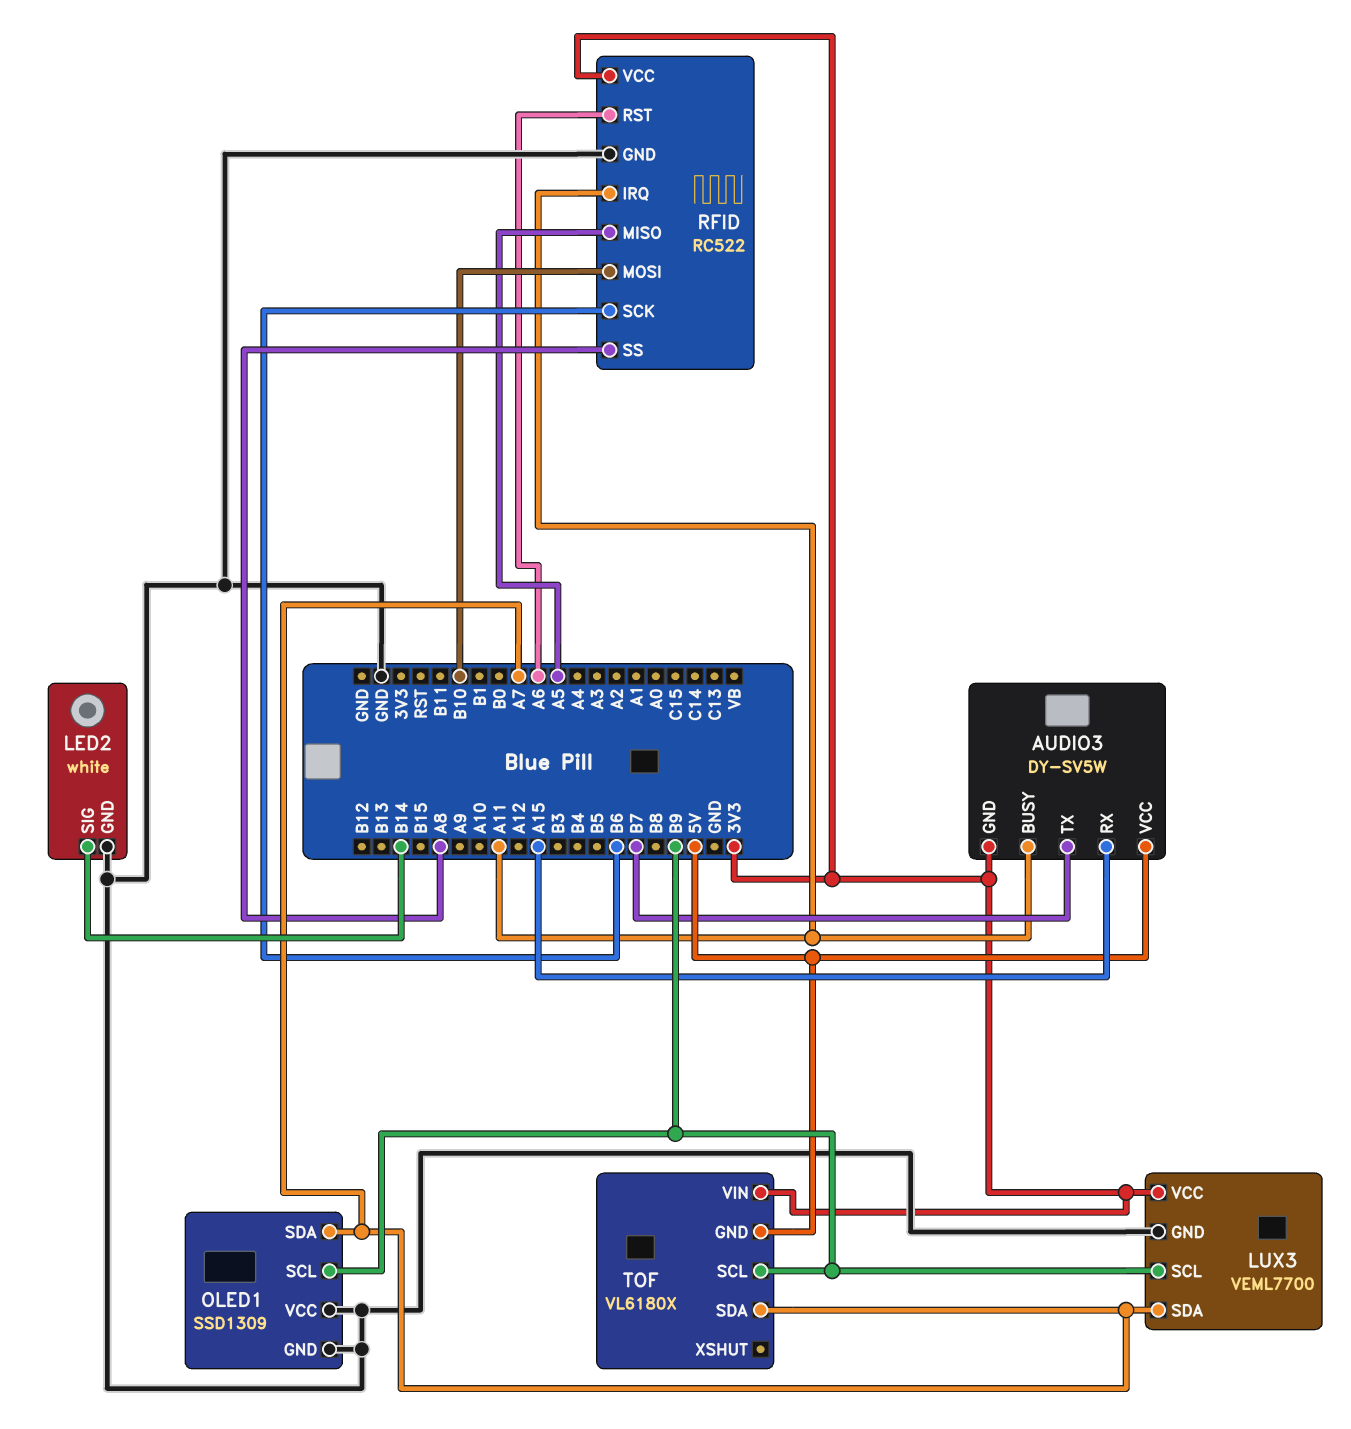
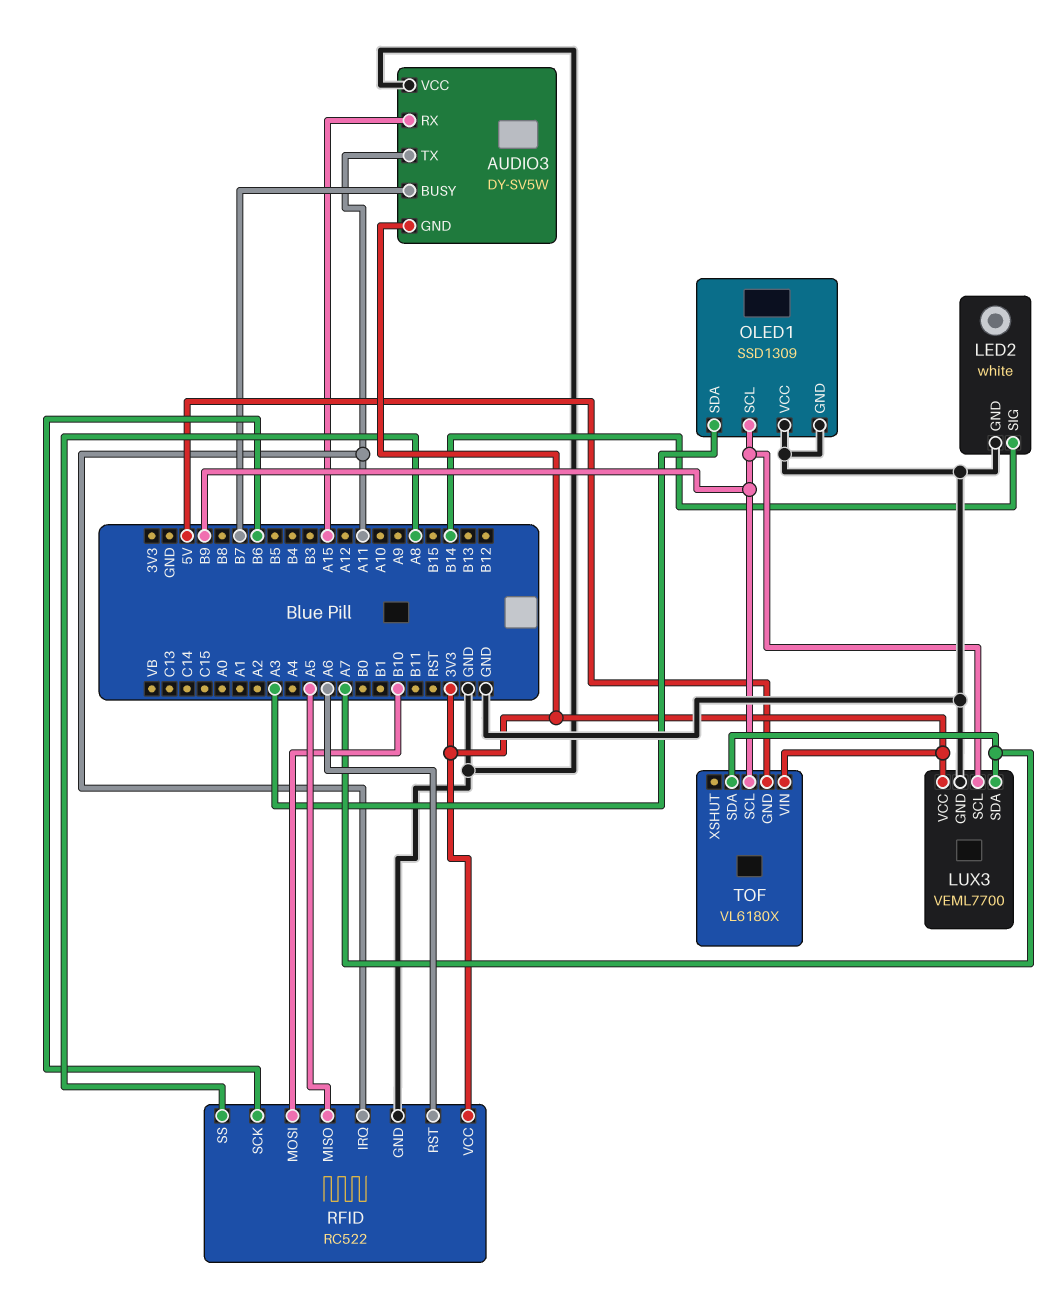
AUDIO3 pin BUSY: A11 -> B7
AUDIO3 pin TX: B7 -> A11
AUDIO3 pin VCC: 5V -> GND
OLED1 pin SDA: A7 -> A3

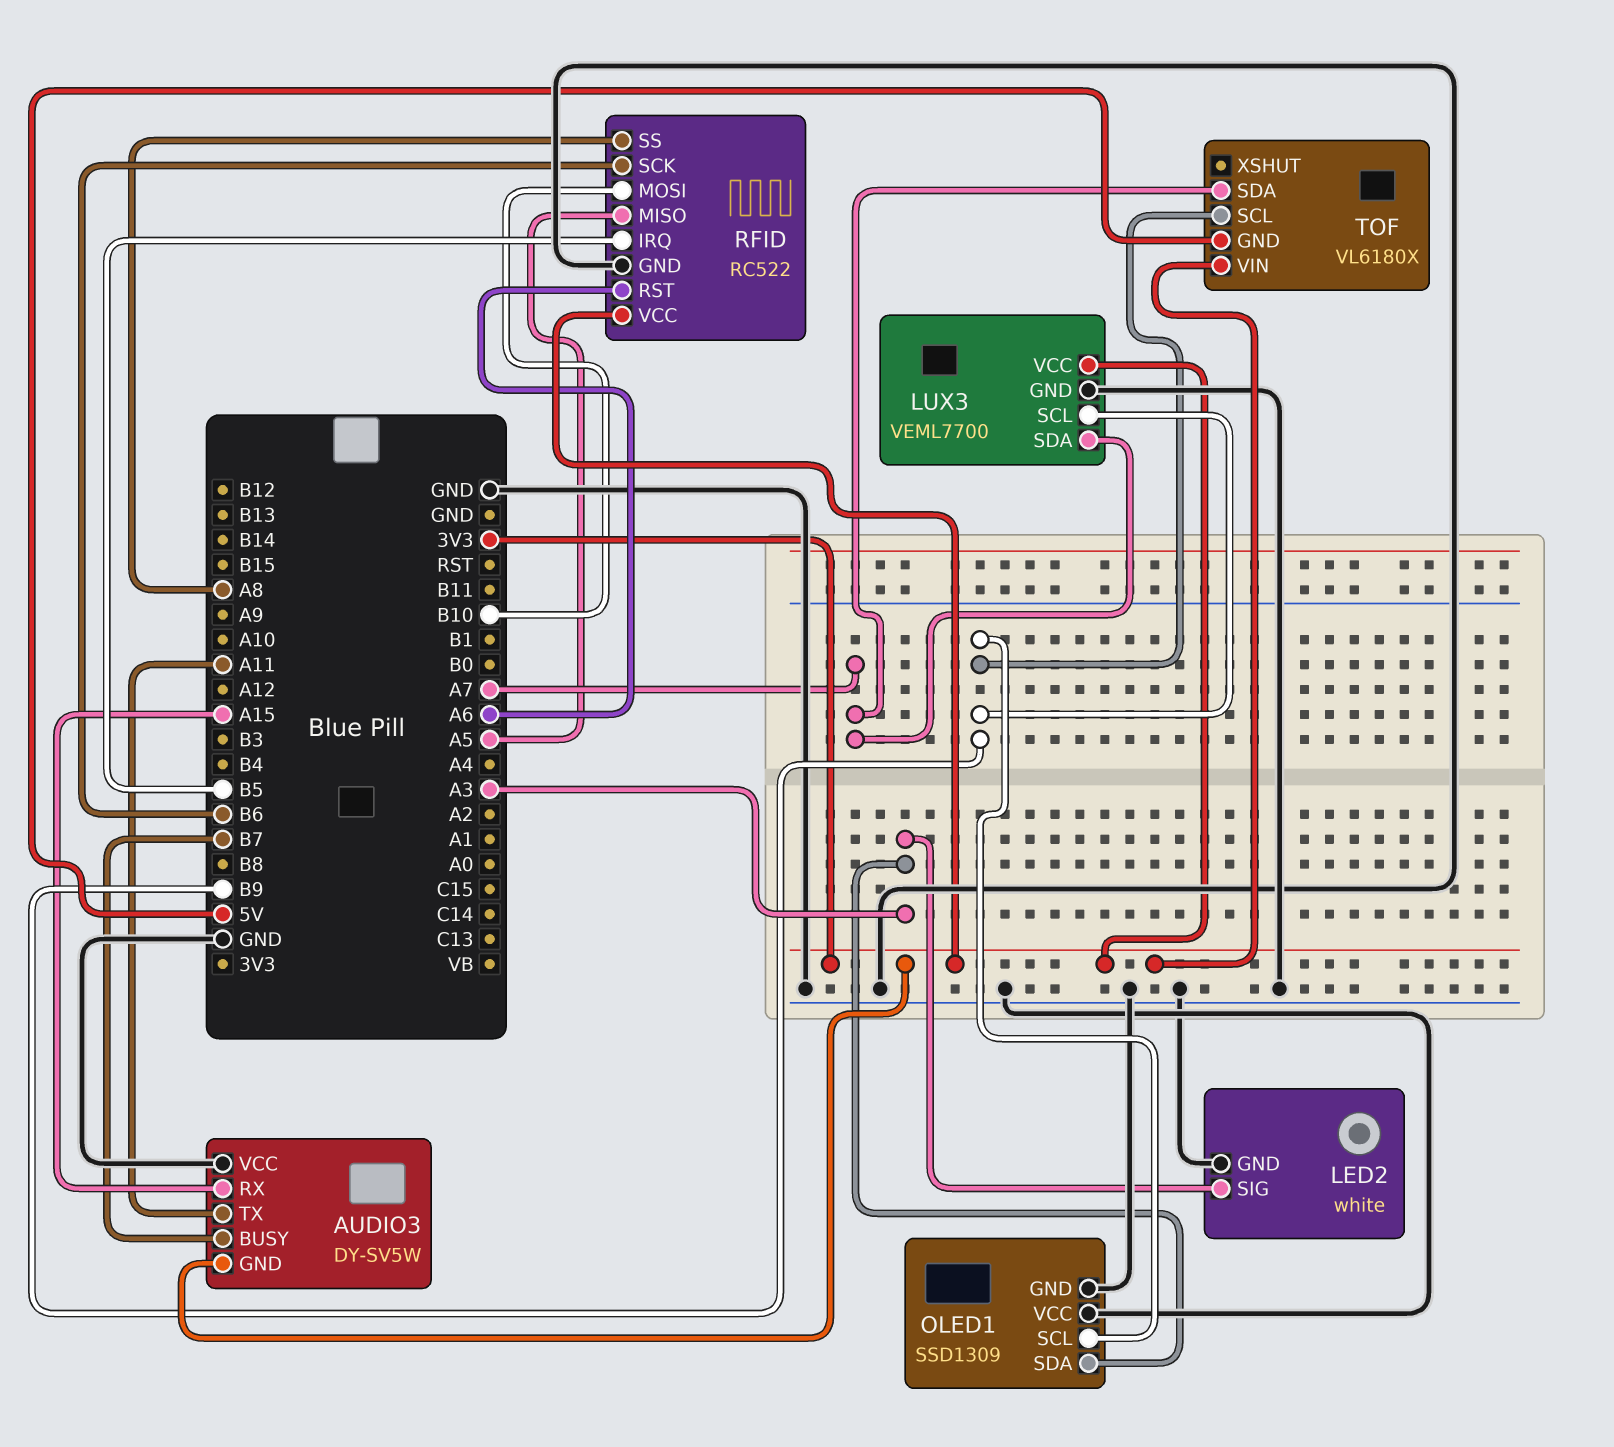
LED2 pin SIG: B14 -> A3
RFID pin IRQ: A11 -> B5

